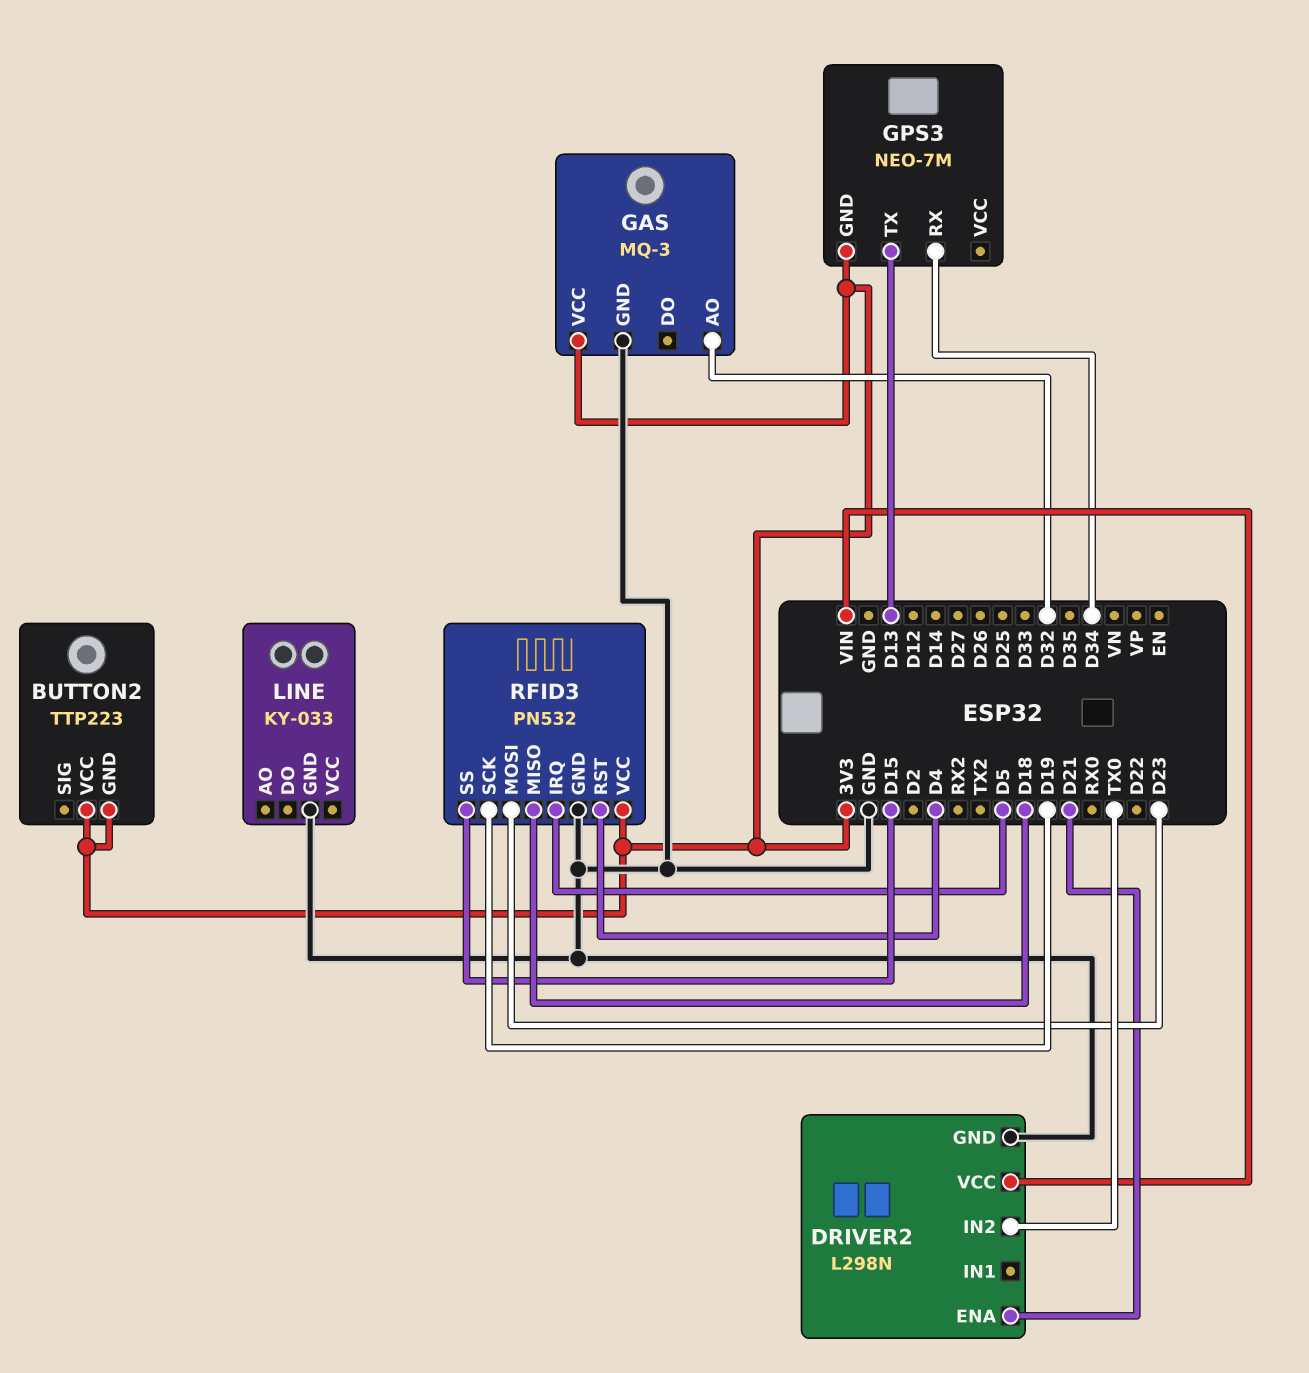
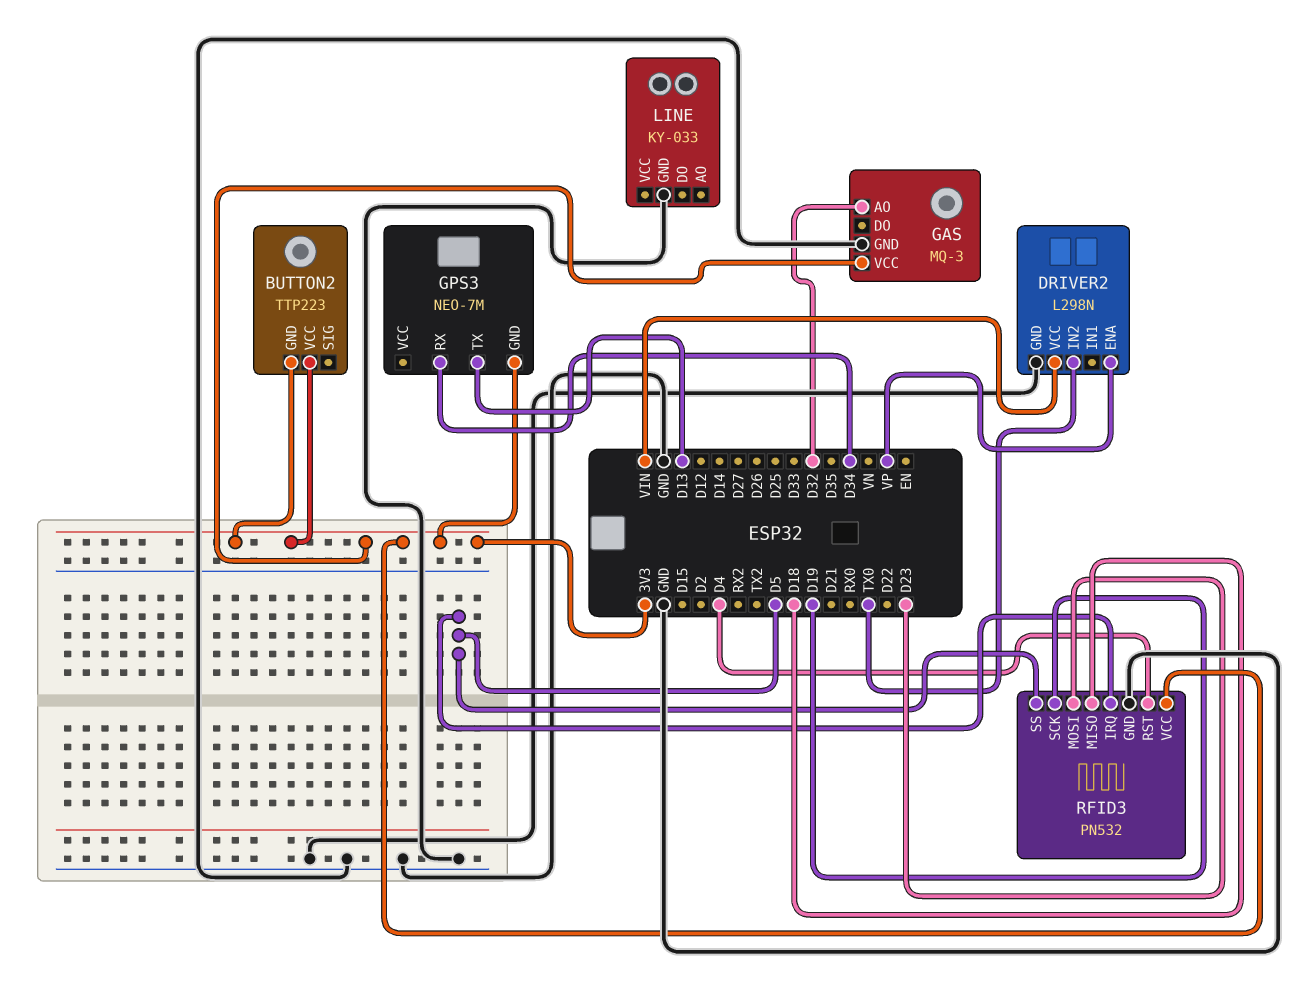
DRIVER2 pin ENA: D21 -> VP
RFID3 pin SS: D15 -> D5

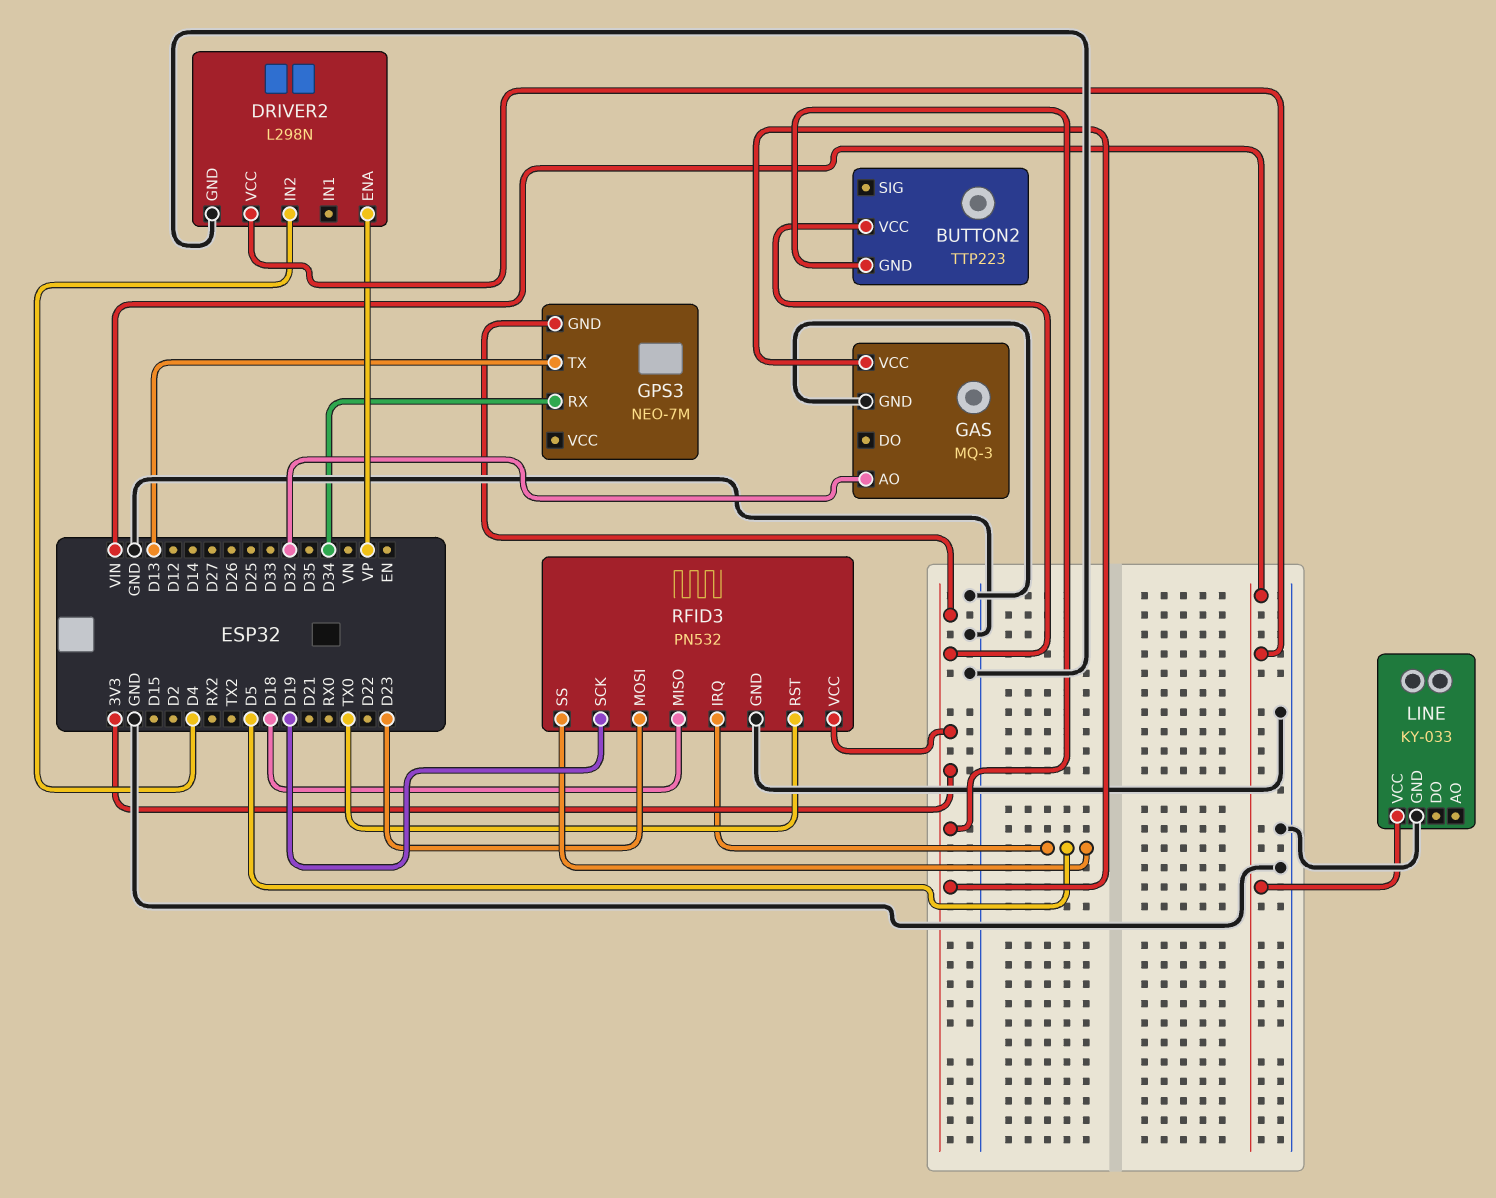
DRIVER2 pin IN2: TX0 -> D4
LINE pin VCC: none -> VIN
RFID3 pin RST: D4 -> TX0

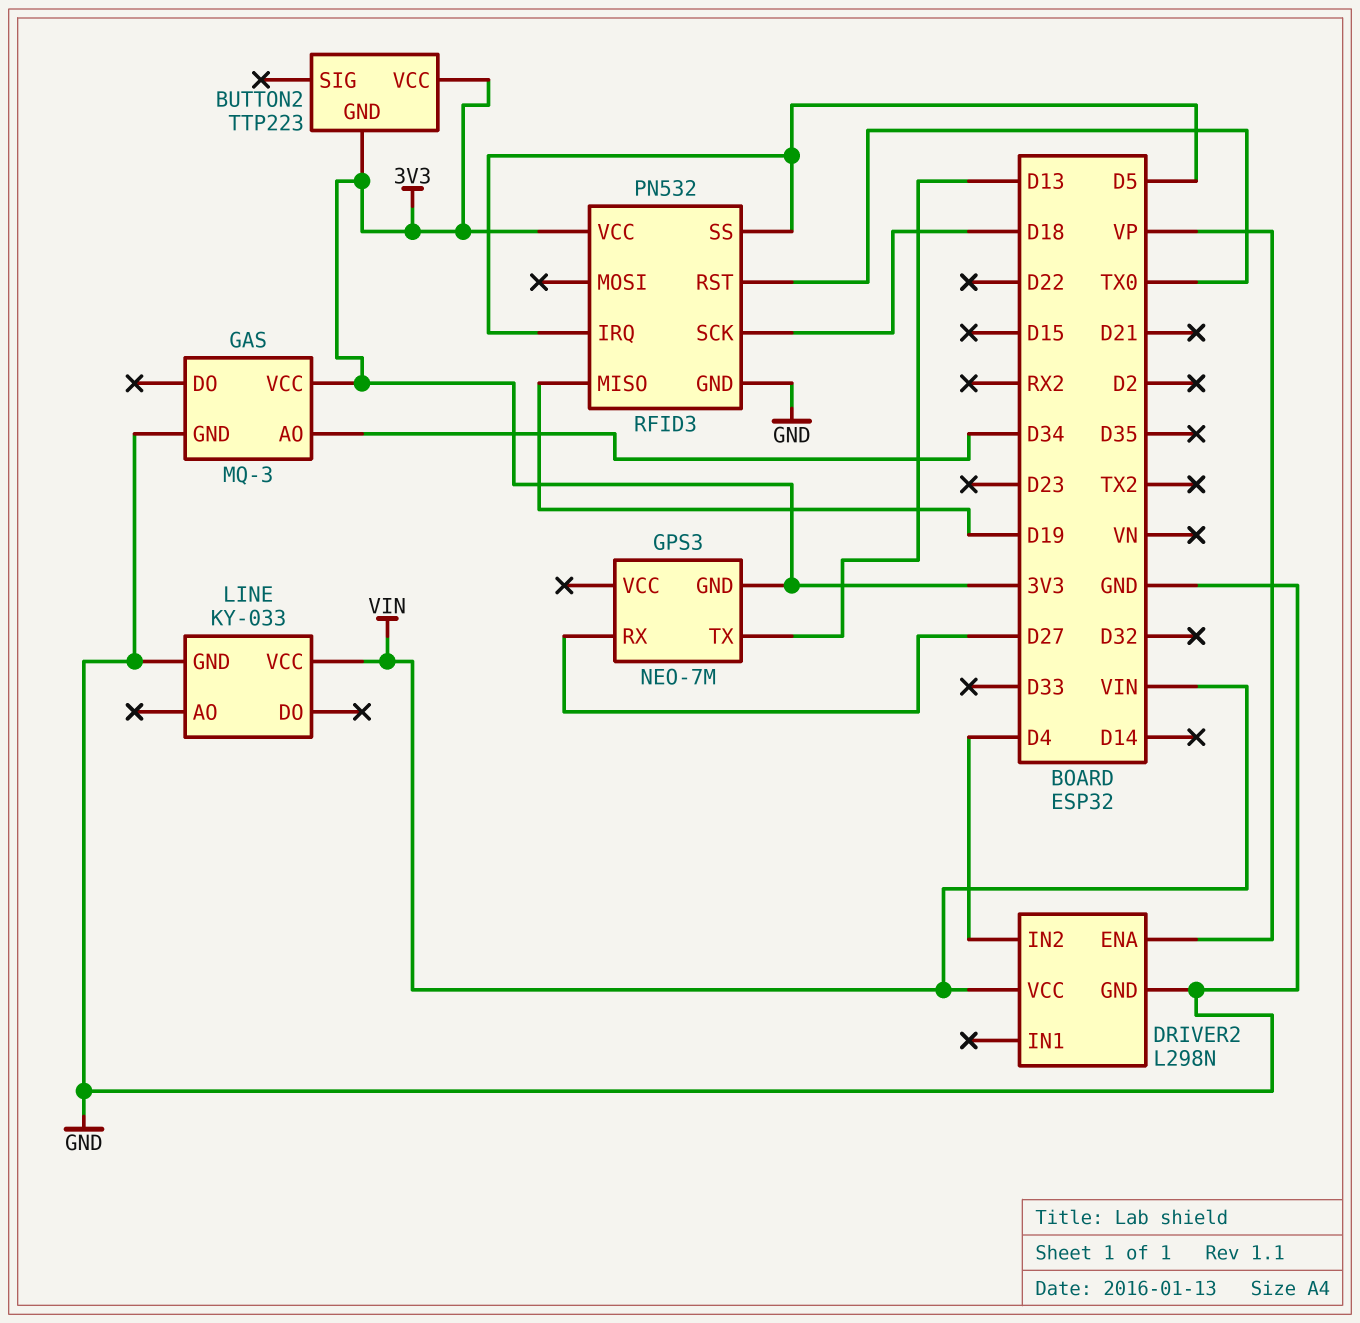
GAS pin AO: D32 -> D34
GPS3 pin RX: D34 -> D27
RFID3 pin MISO: D18 -> D19
RFID3 pin MOSI: D23 -> none
RFID3 pin SCK: D19 -> D18

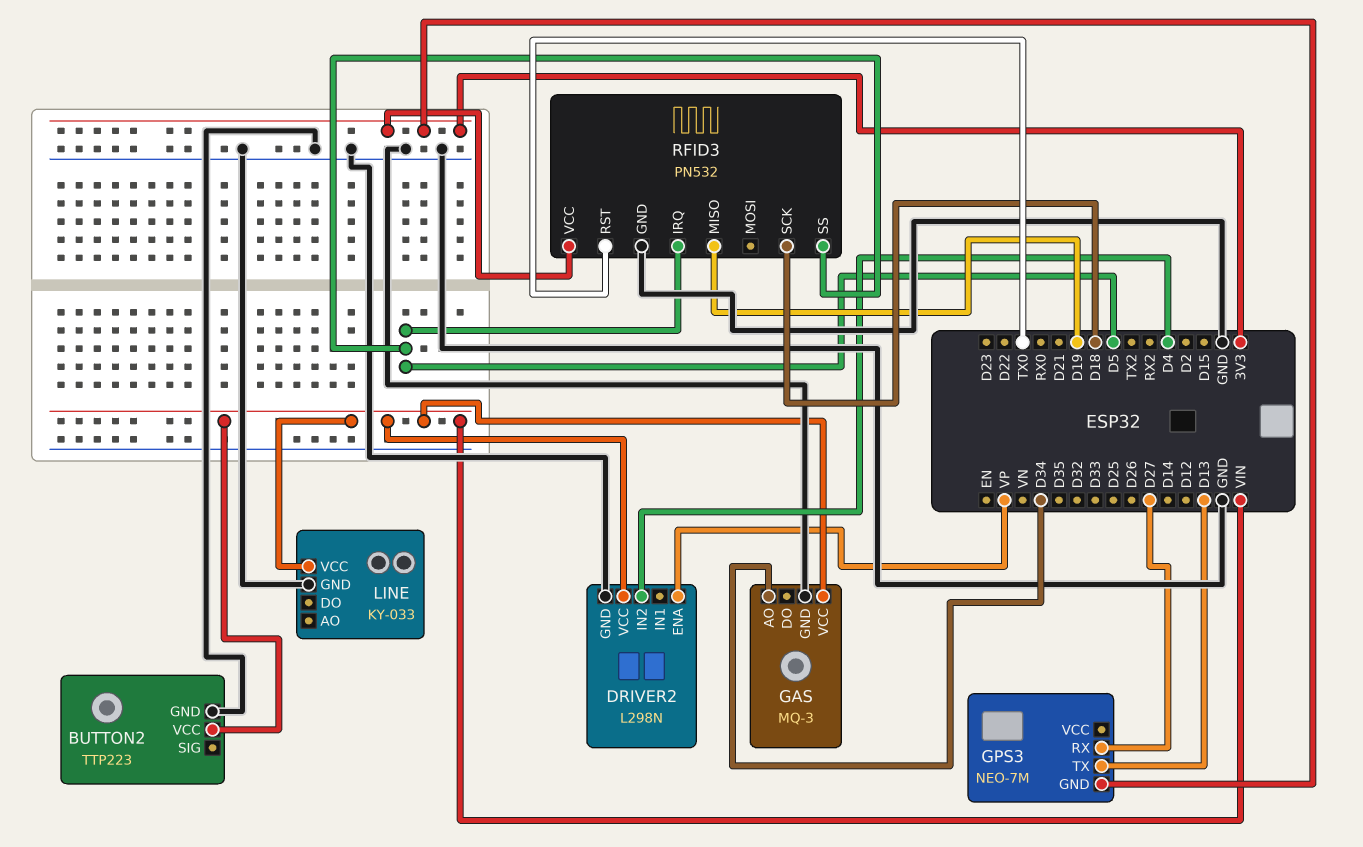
BUTTON2 pin GND: 3V3 -> GND
BUTTON2 pin VCC: 3V3 -> VIN
GAS pin VCC: 3V3 -> VIN

